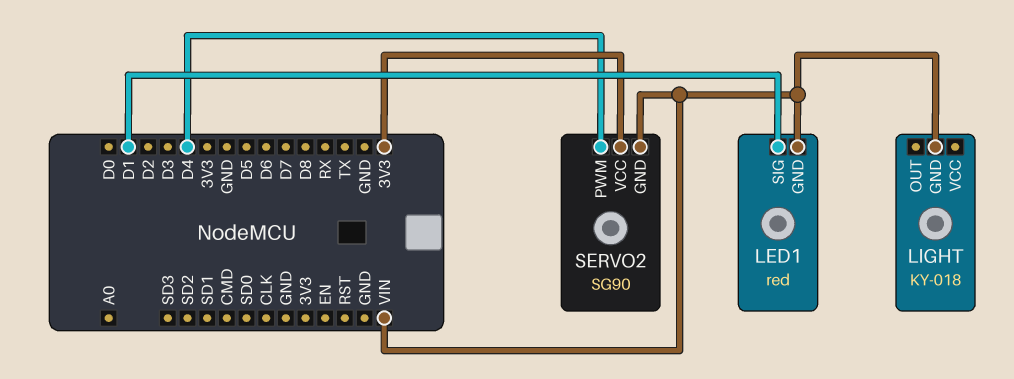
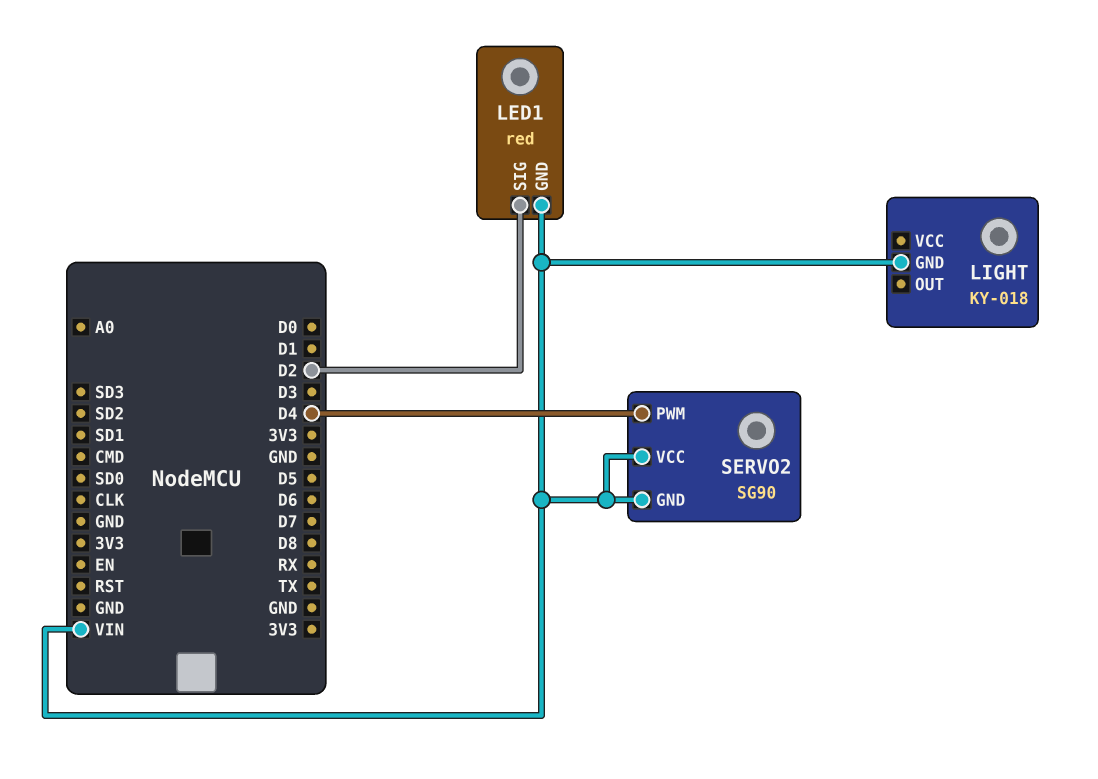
LED1 pin SIG: D1 -> D2
SERVO2 pin VCC: 3V3 -> VIN

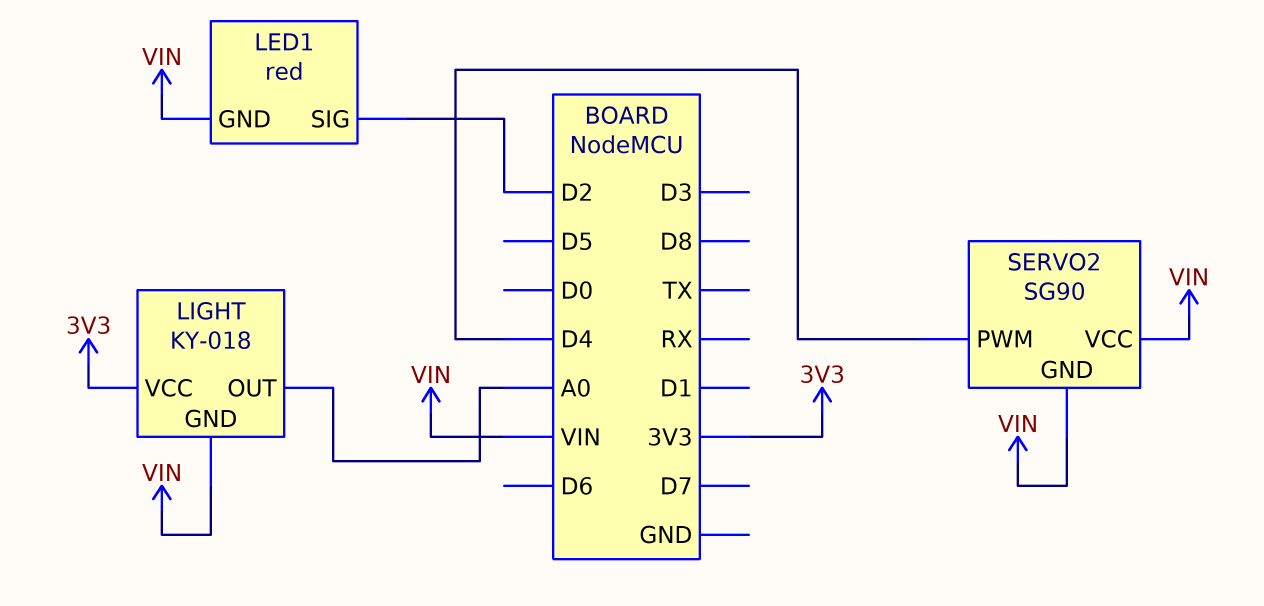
LIGHT pin OUT: none -> A0
LIGHT pin VCC: none -> 3V3

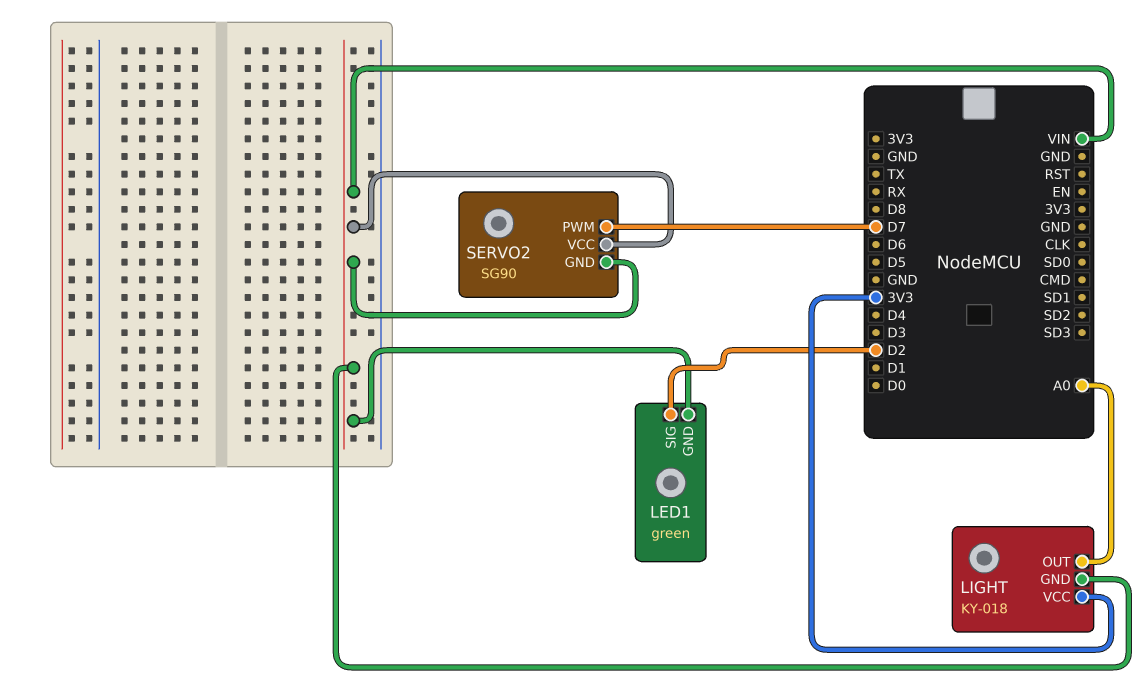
LED1: red -> green
SERVO2 pin PWM: D4 -> D7

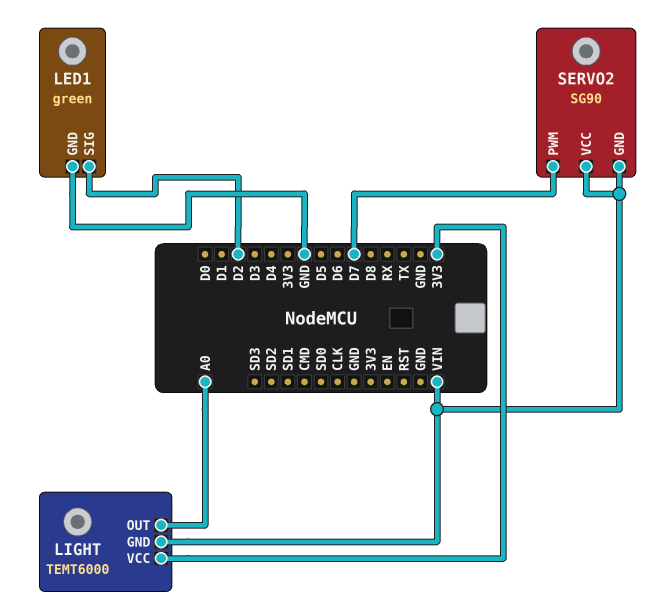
LED1 pin GND: VIN -> GND
LIGHT: KY-018 -> TEMT6000

